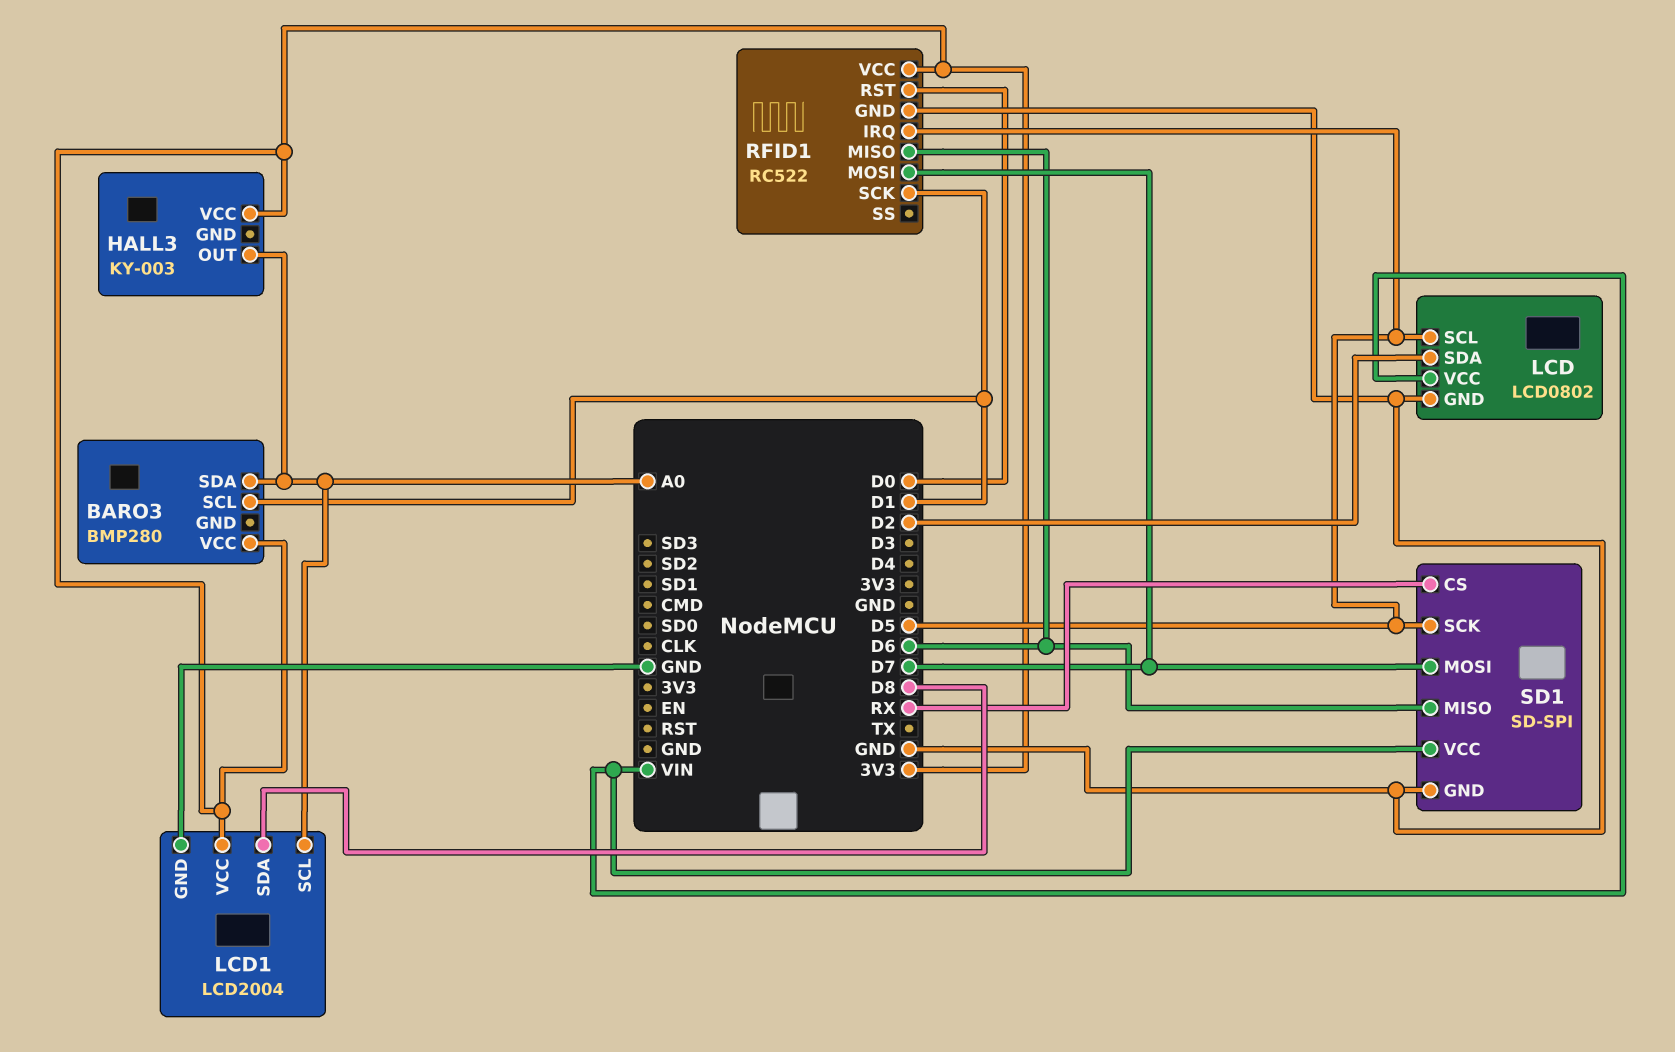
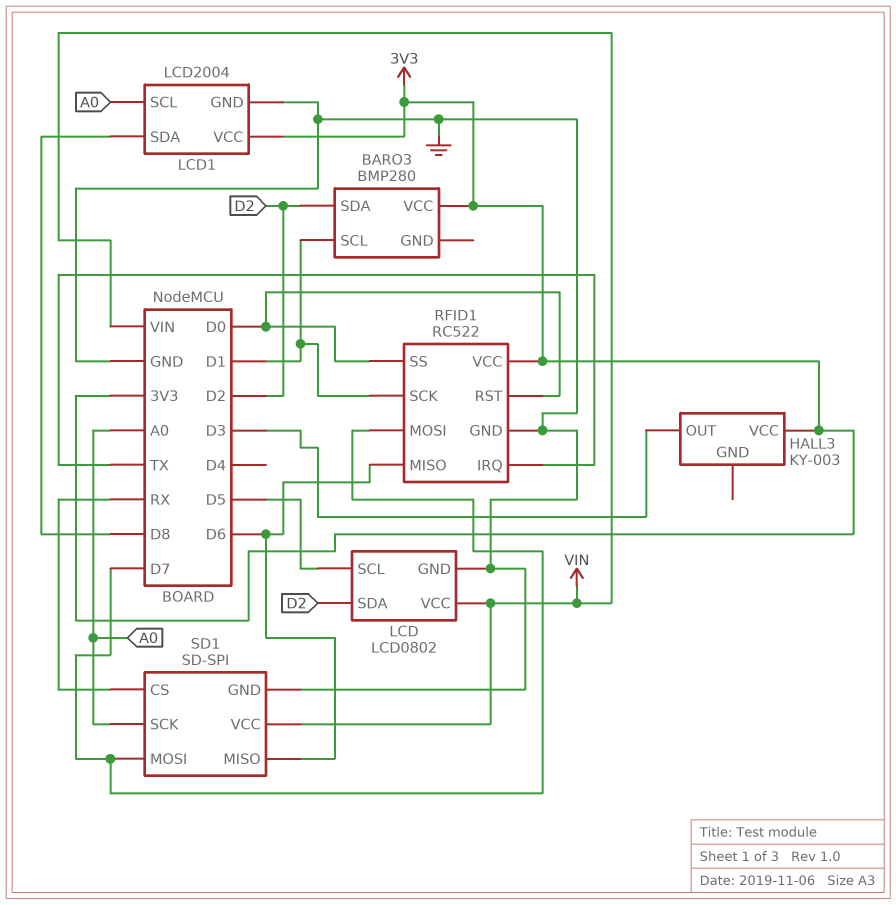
BARO3 pin SDA: A0 -> D2
HALL3 pin OUT: A0 -> D3
RFID1 pin IRQ: D5 -> TX
RFID1 pin SS: none -> D0
SD1 pin SCK: D5 -> A0

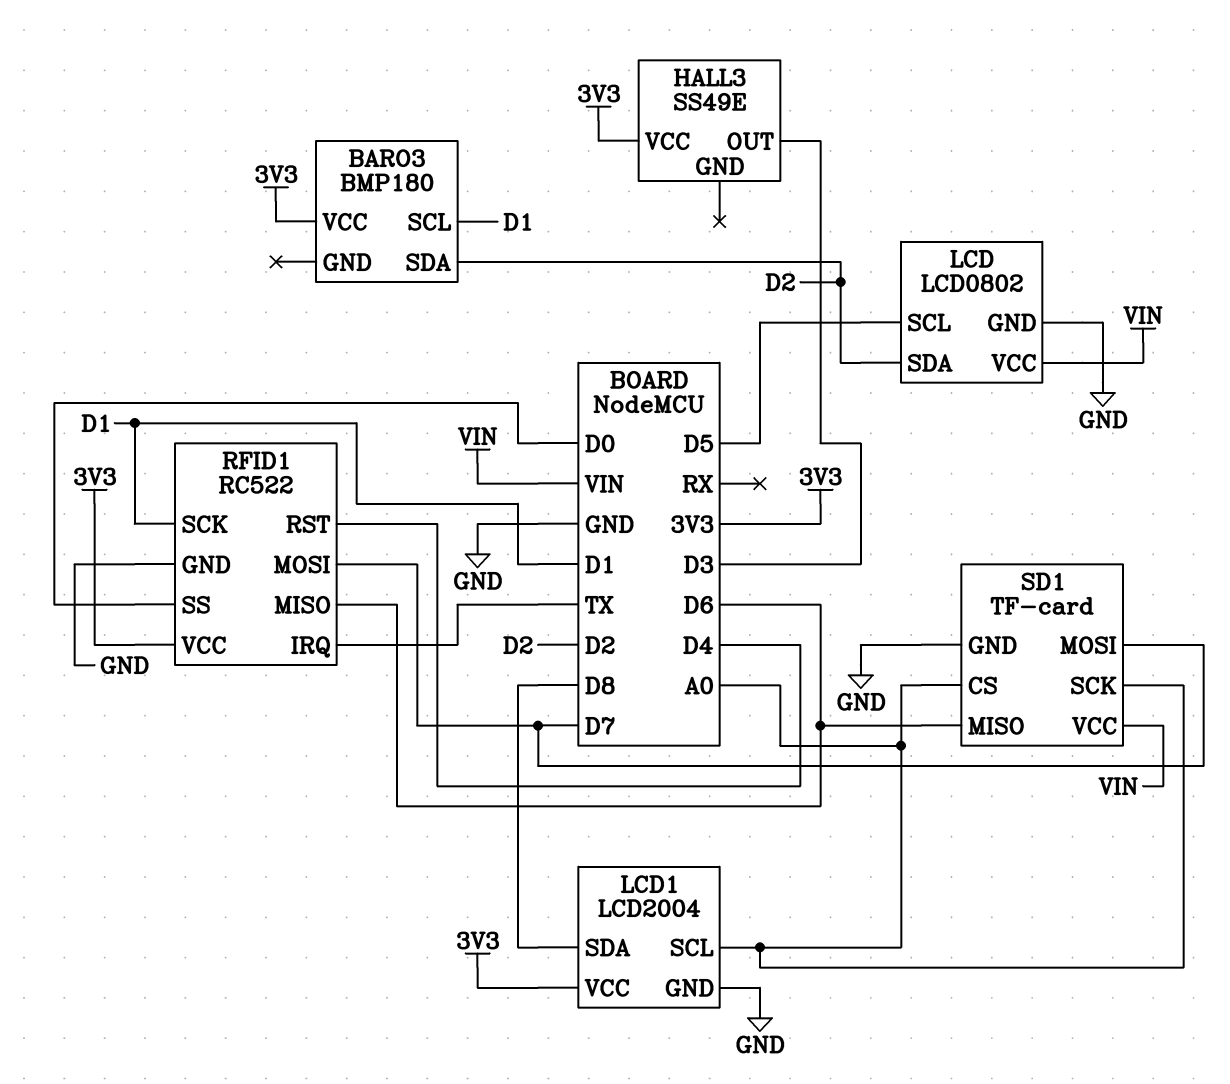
BARO3: BMP280 -> BMP180
HALL3: KY-003 -> SS49E
RFID1 pin RST: D0 -> D4
SD1: SD-SPI -> TF-card
SD1 pin CS: RX -> A0

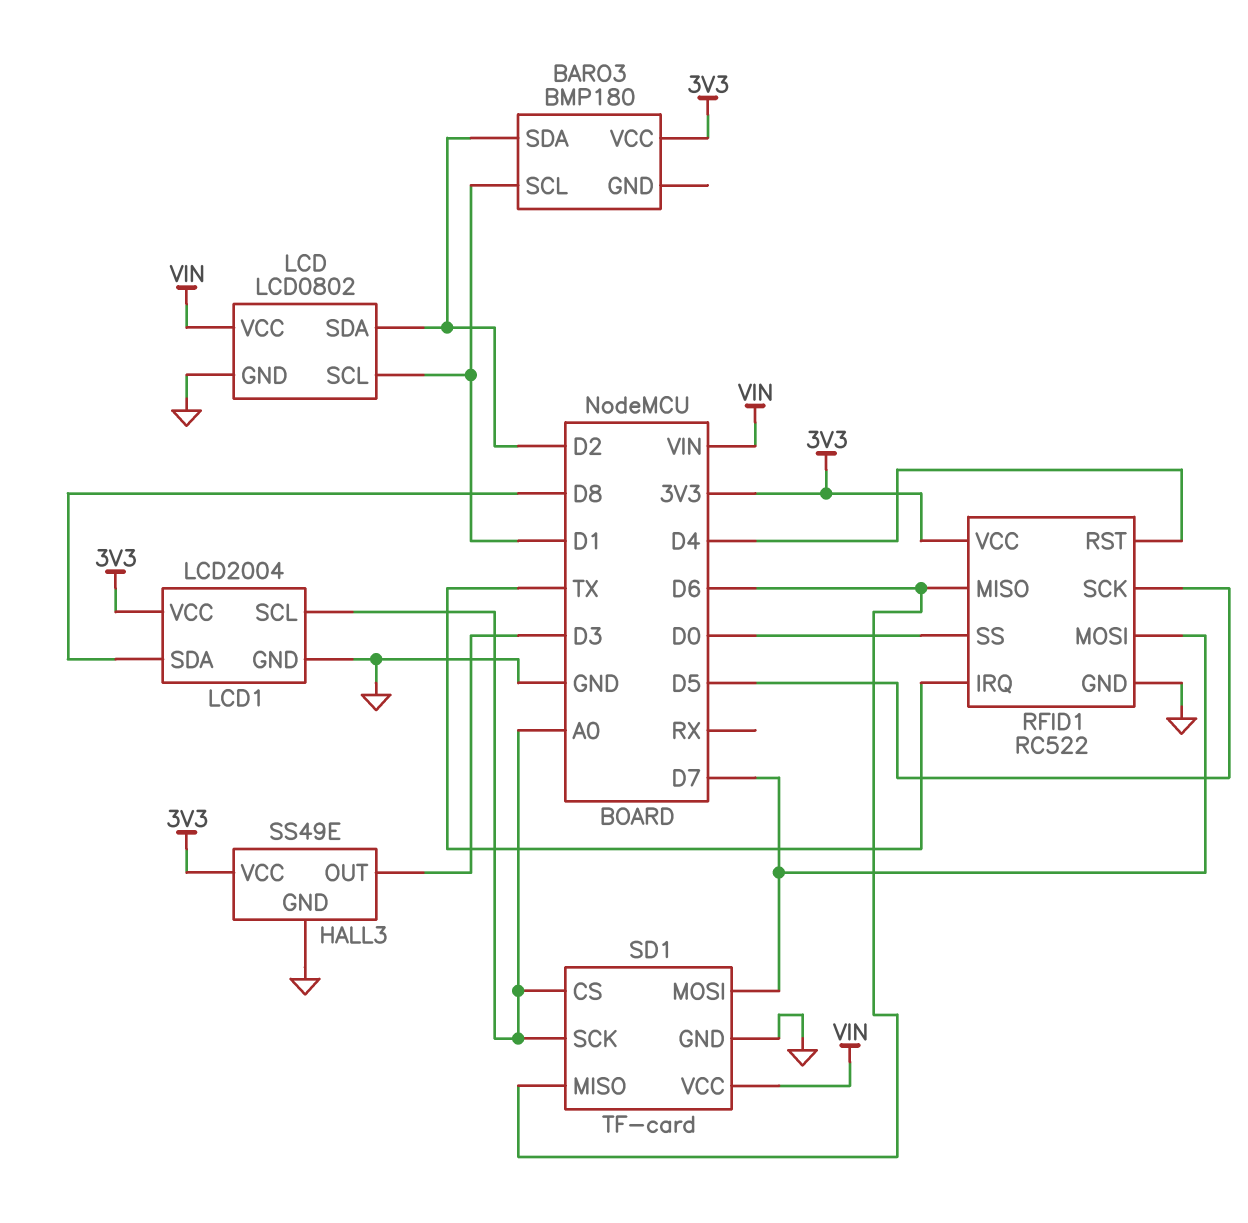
HALL3 pin GND: none -> GND
LCD pin SCL: D5 -> D1
RFID1 pin SCK: D1 -> D5

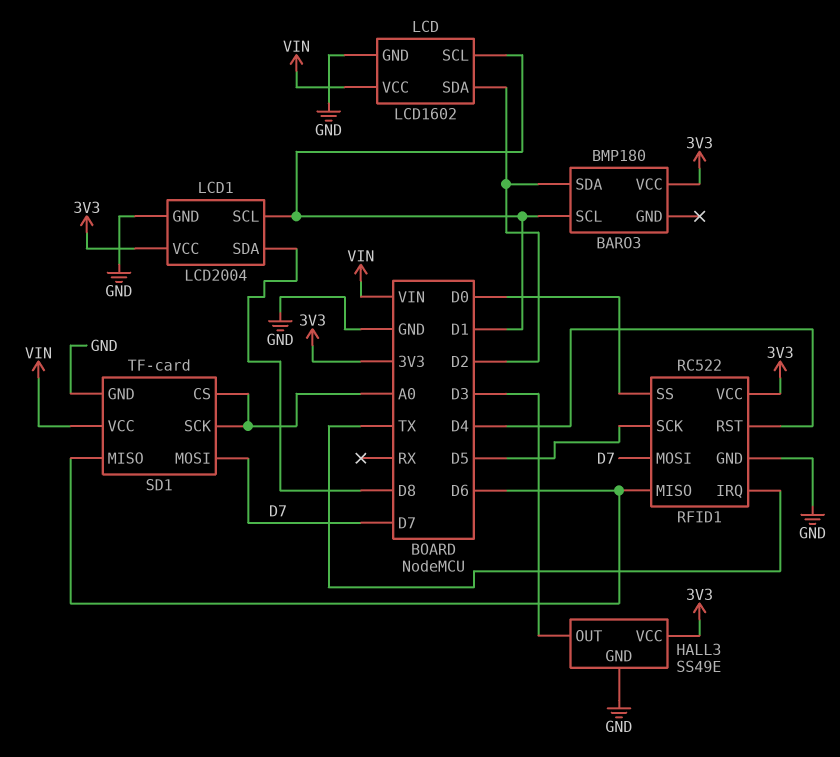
LCD: LCD0802 -> LCD1602
LCD1 pin SCL: A0 -> D1

